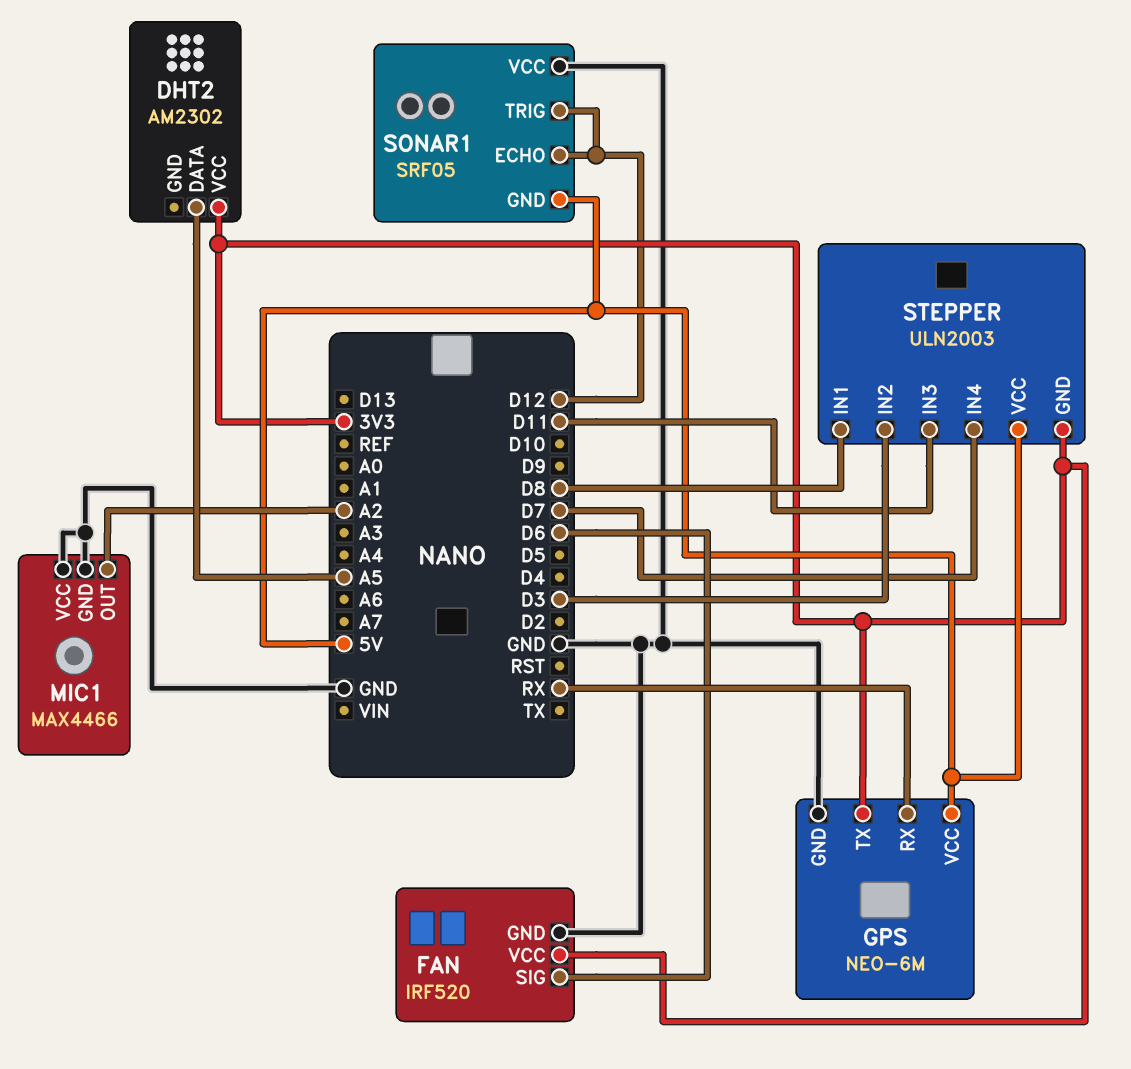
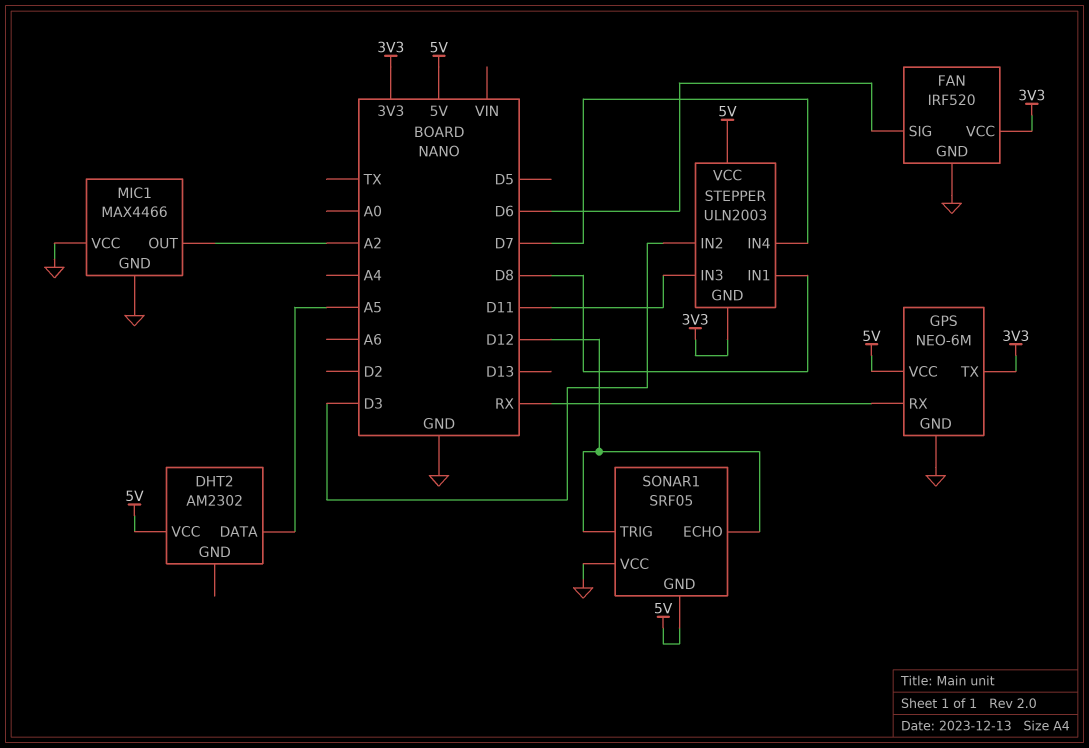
DHT2 pin VCC: 3V3 -> 5V

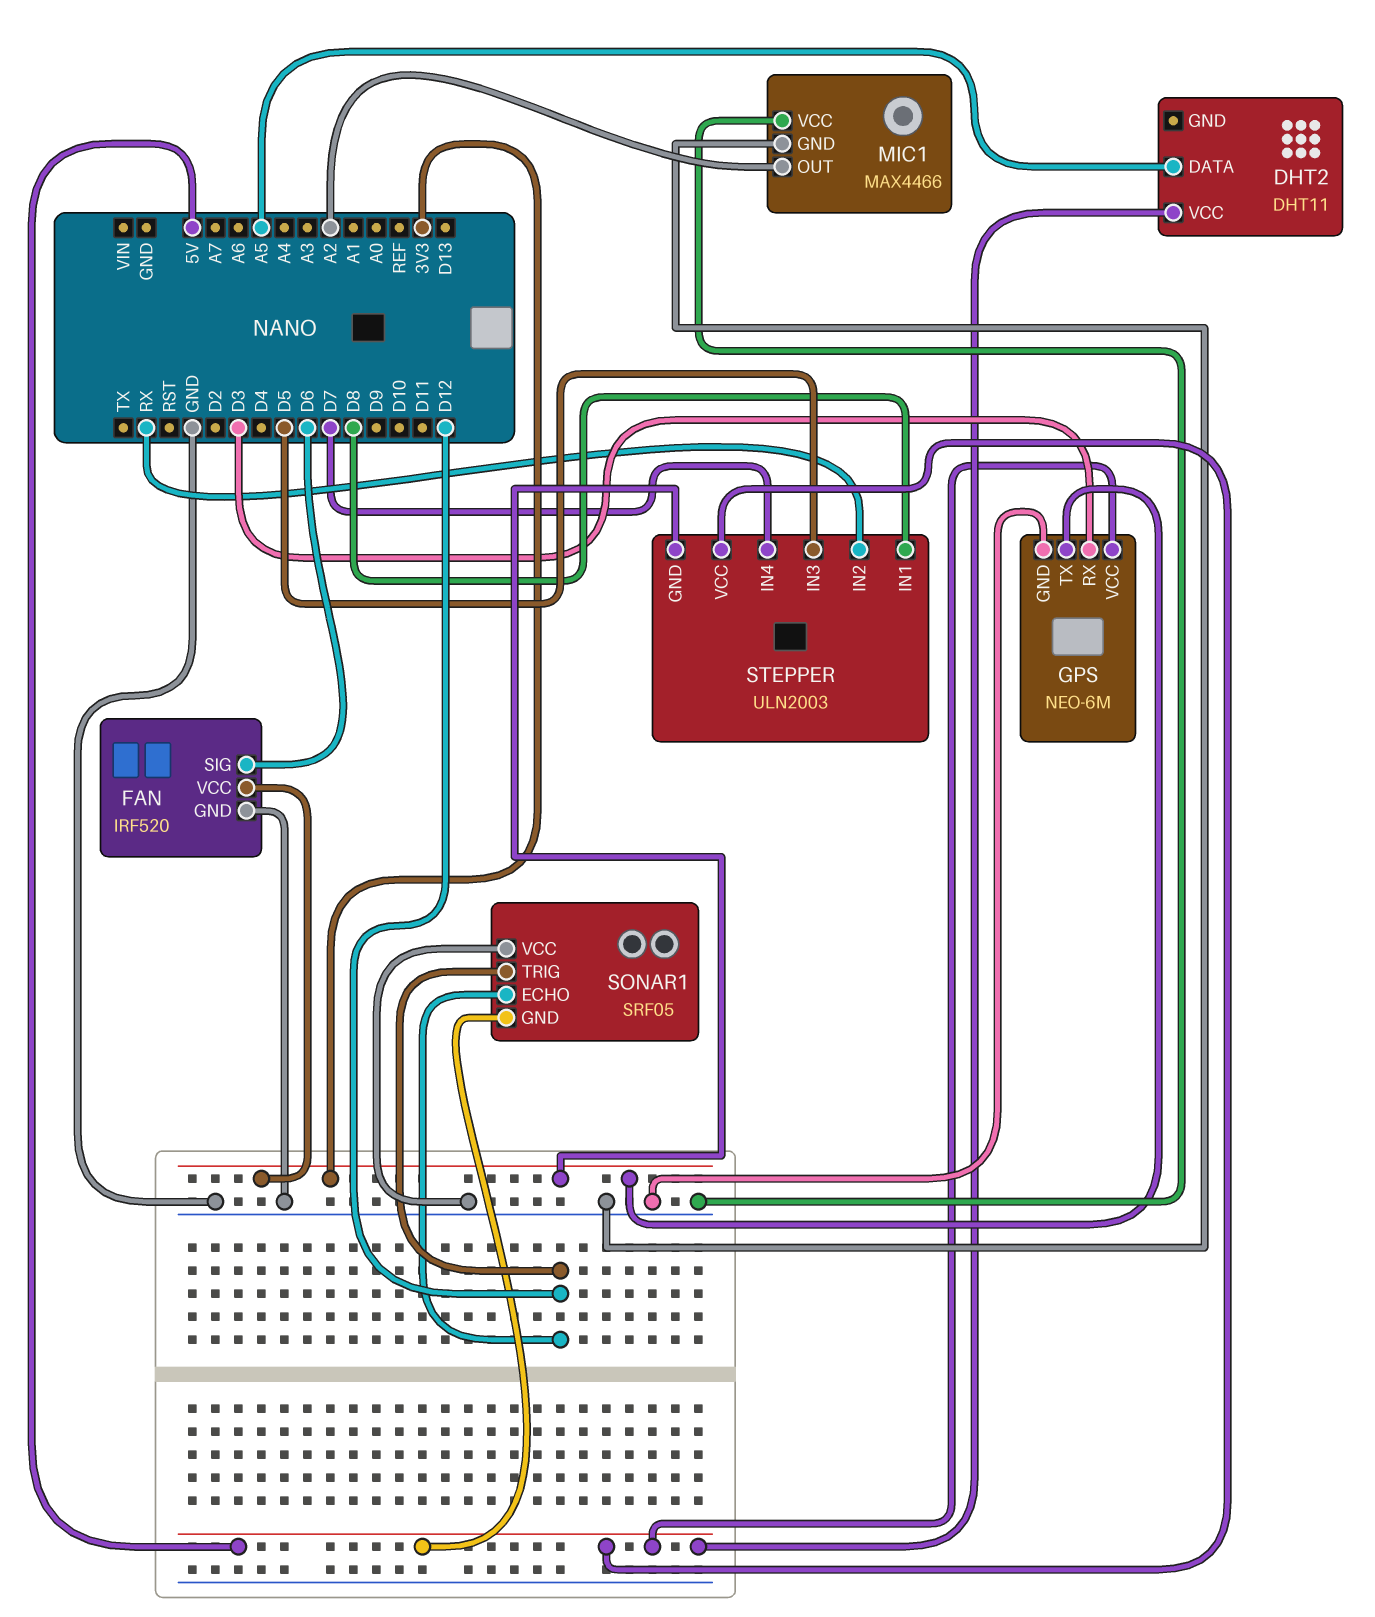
DHT2: AM2302 -> DHT11
GPS pin RX: RX -> D3
STEPPER pin IN2: D3 -> RX
STEPPER pin IN3: D11 -> D5

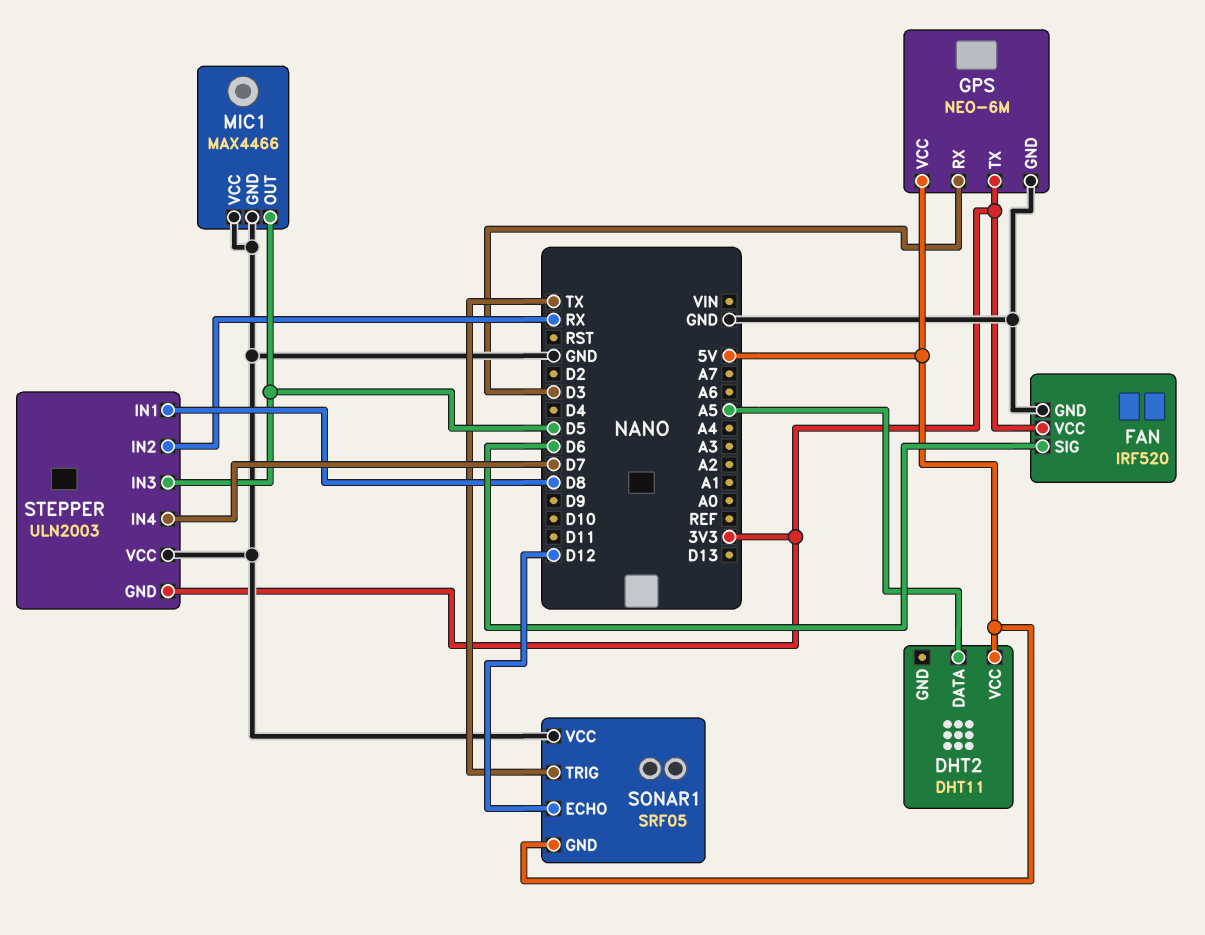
MIC1 pin OUT: A2 -> D5
SONAR1 pin TRIG: D12 -> TX
STEPPER pin VCC: 5V -> GND

